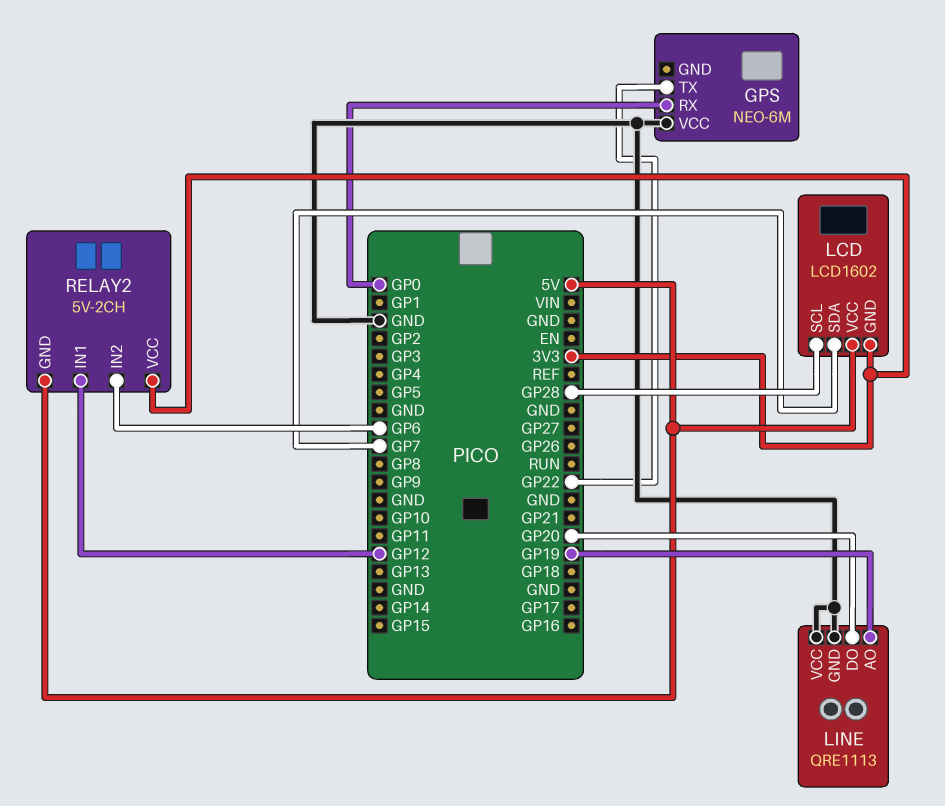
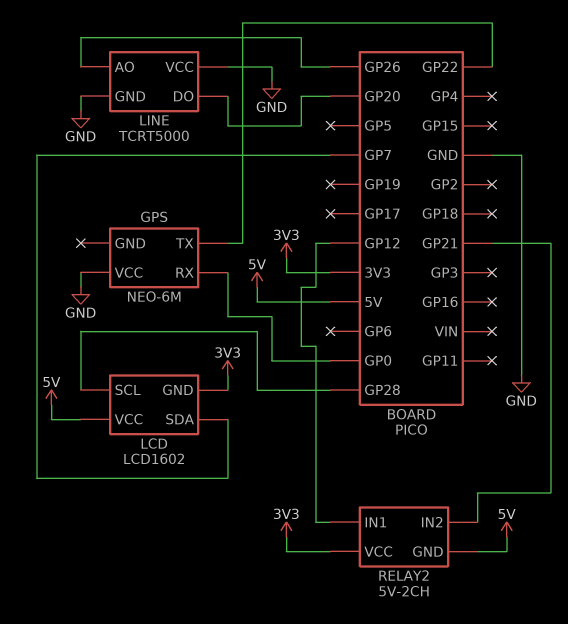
LINE: QRE1113 -> TCRT5000
LINE pin AO: GP19 -> GP26
RELAY2 pin IN2: GP6 -> GP21

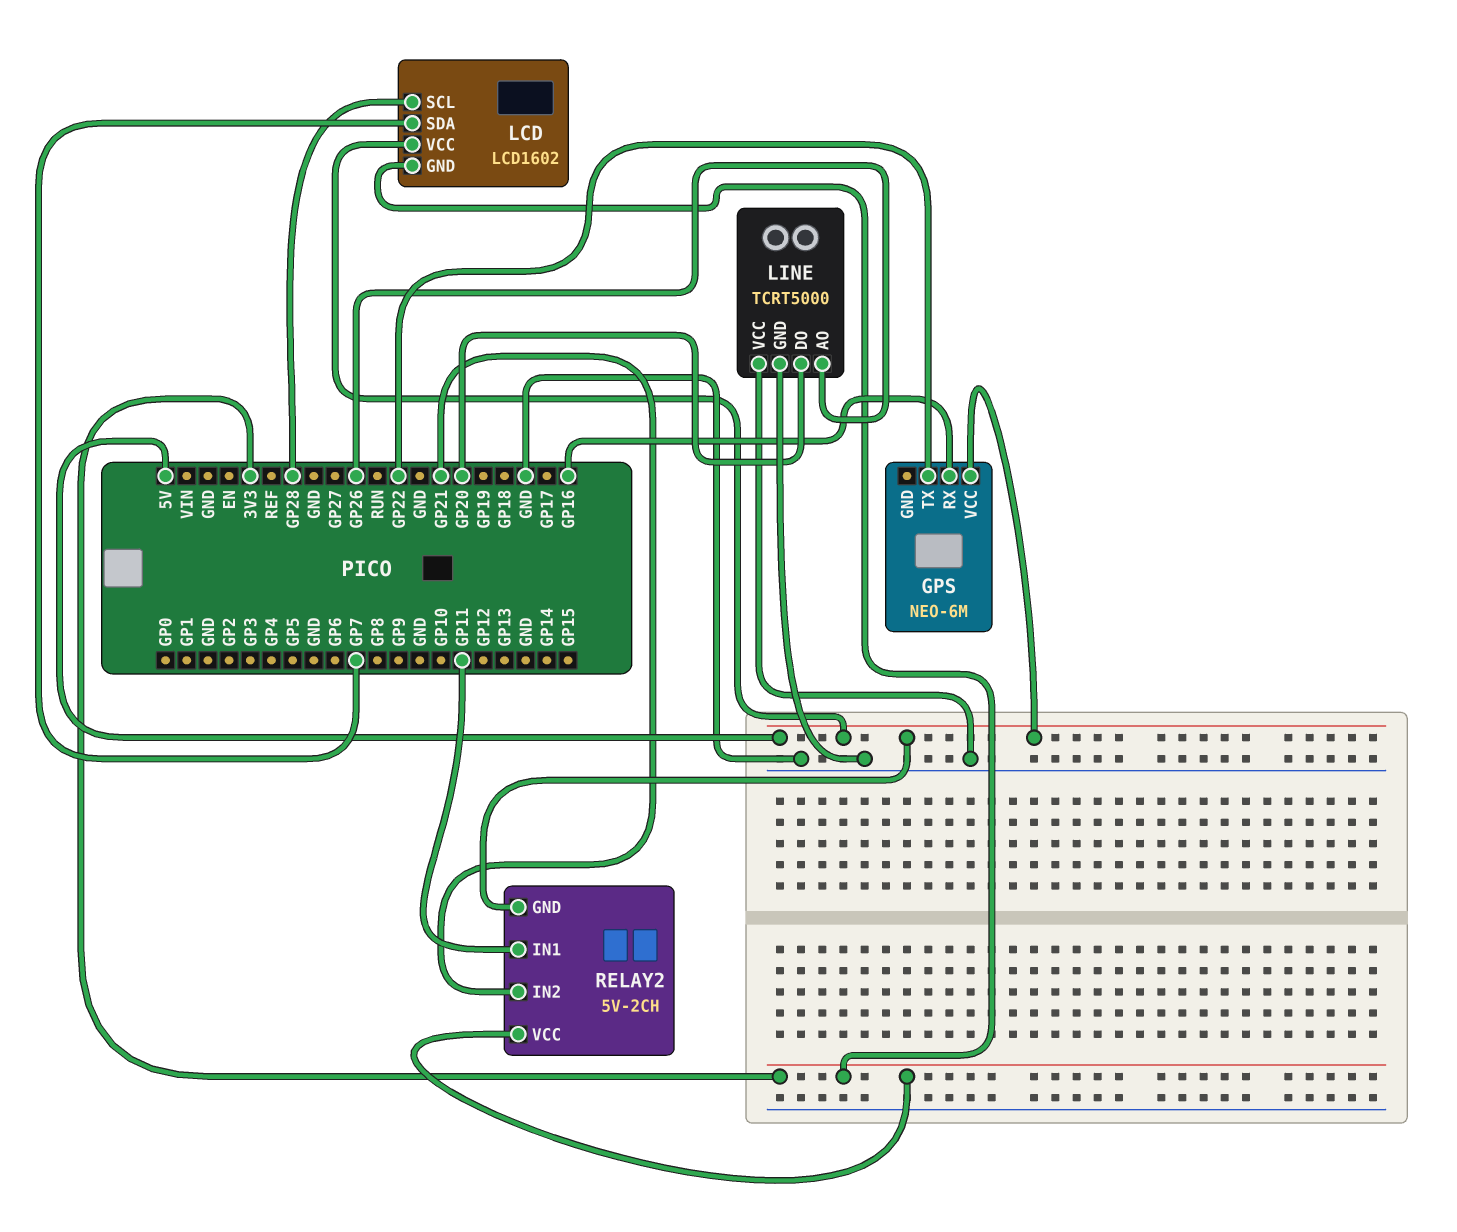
GPS pin RX: GP0 -> GP16
GPS pin VCC: GND -> 5V
RELAY2 pin IN1: GP12 -> GP11

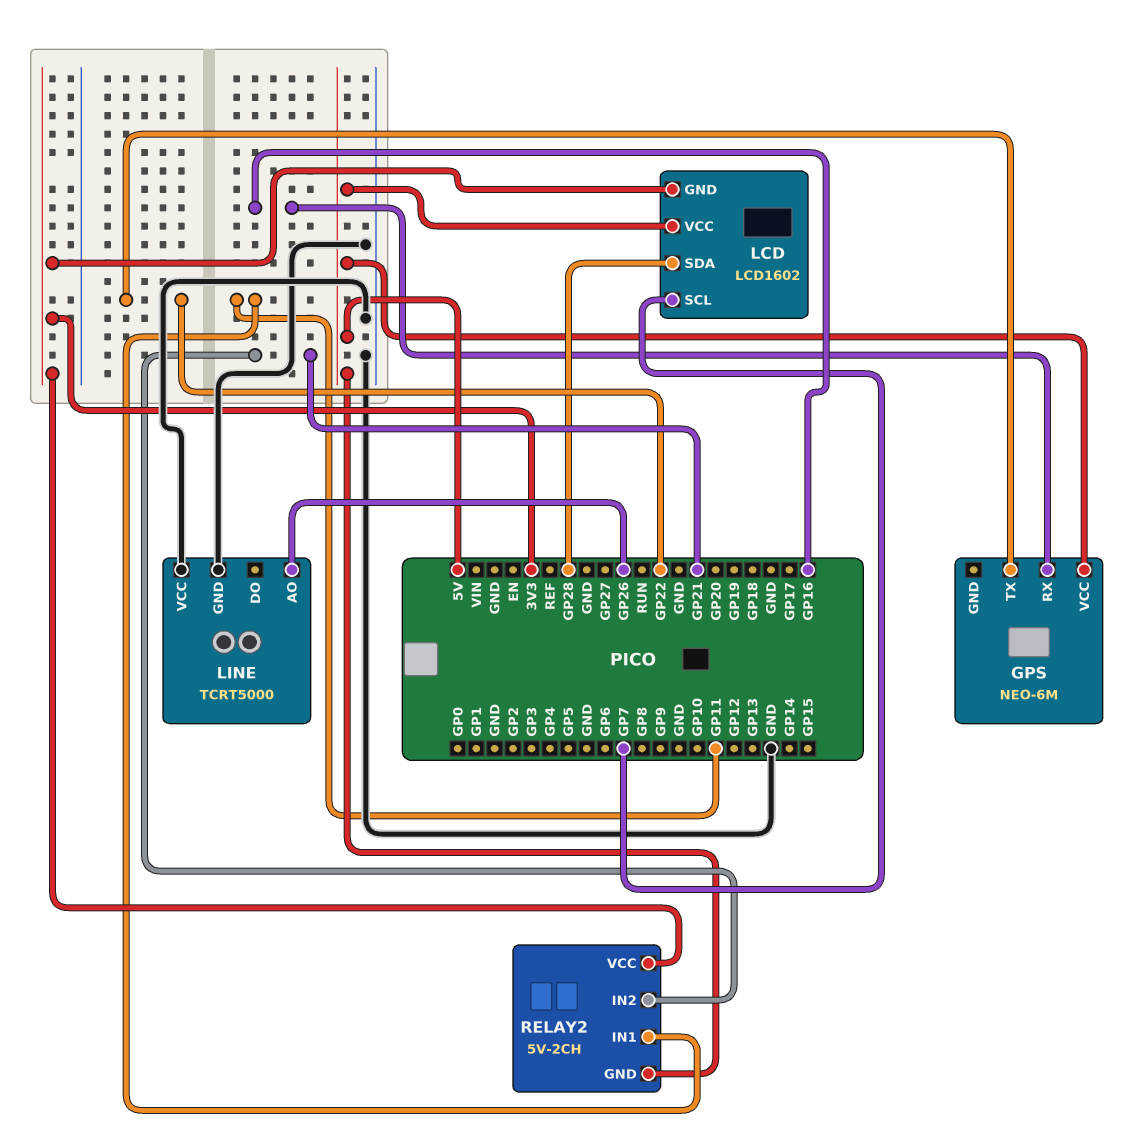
LCD pin SCL: GP28 -> GP7
LCD pin SDA: GP7 -> GP28
LINE pin DO: GP20 -> none

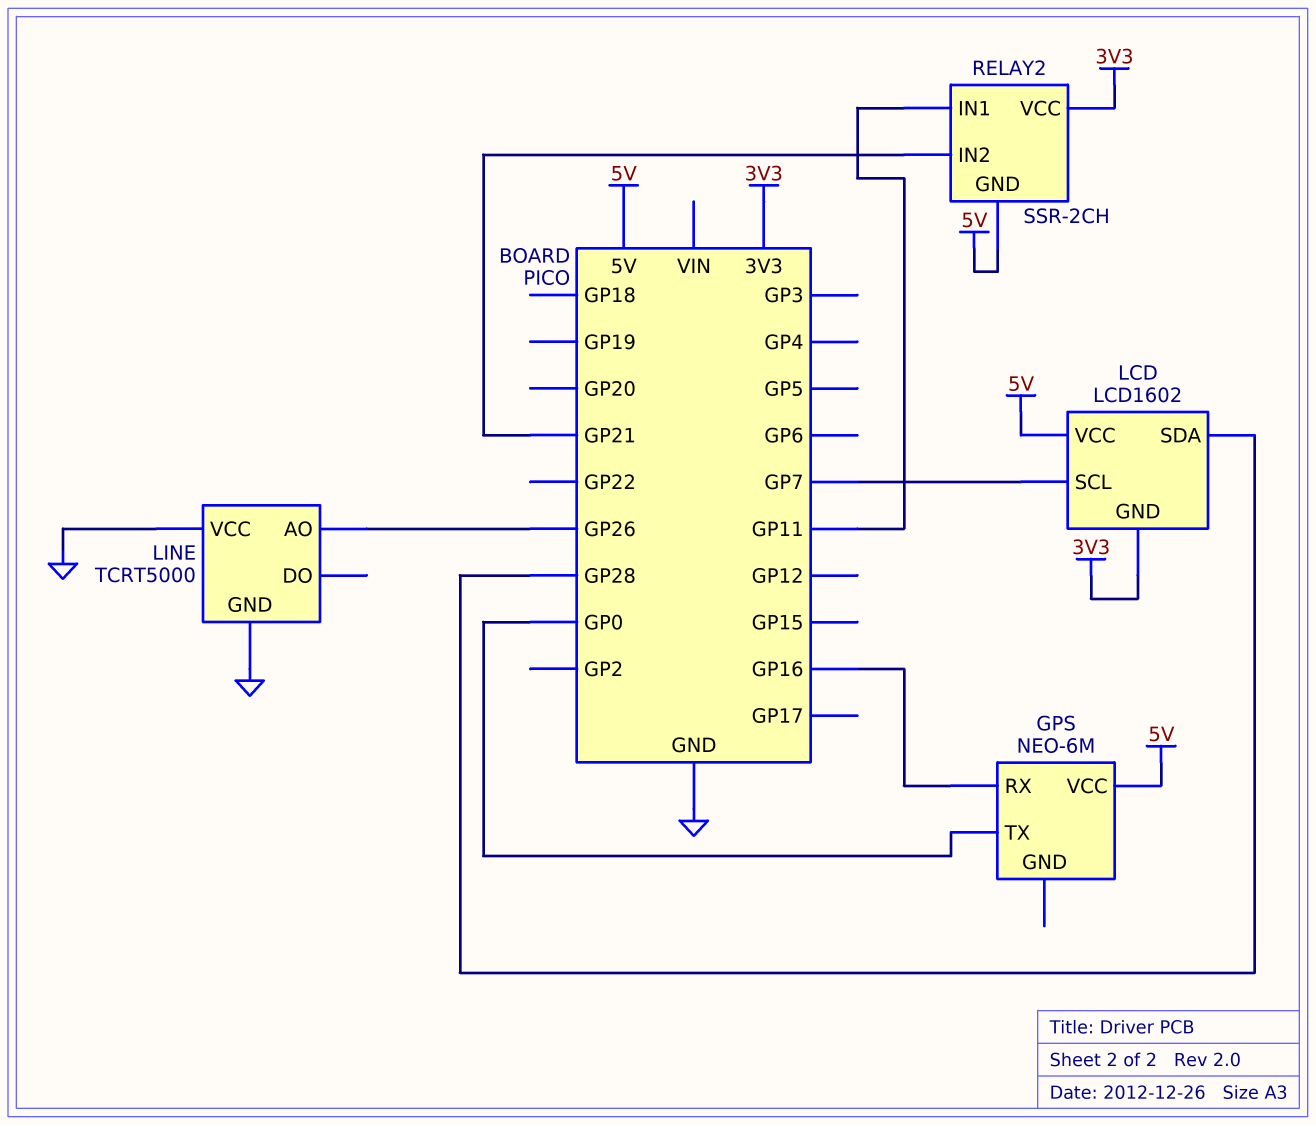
GPS pin TX: GP22 -> GP0
RELAY2: 5V-2CH -> SSR-2CH

